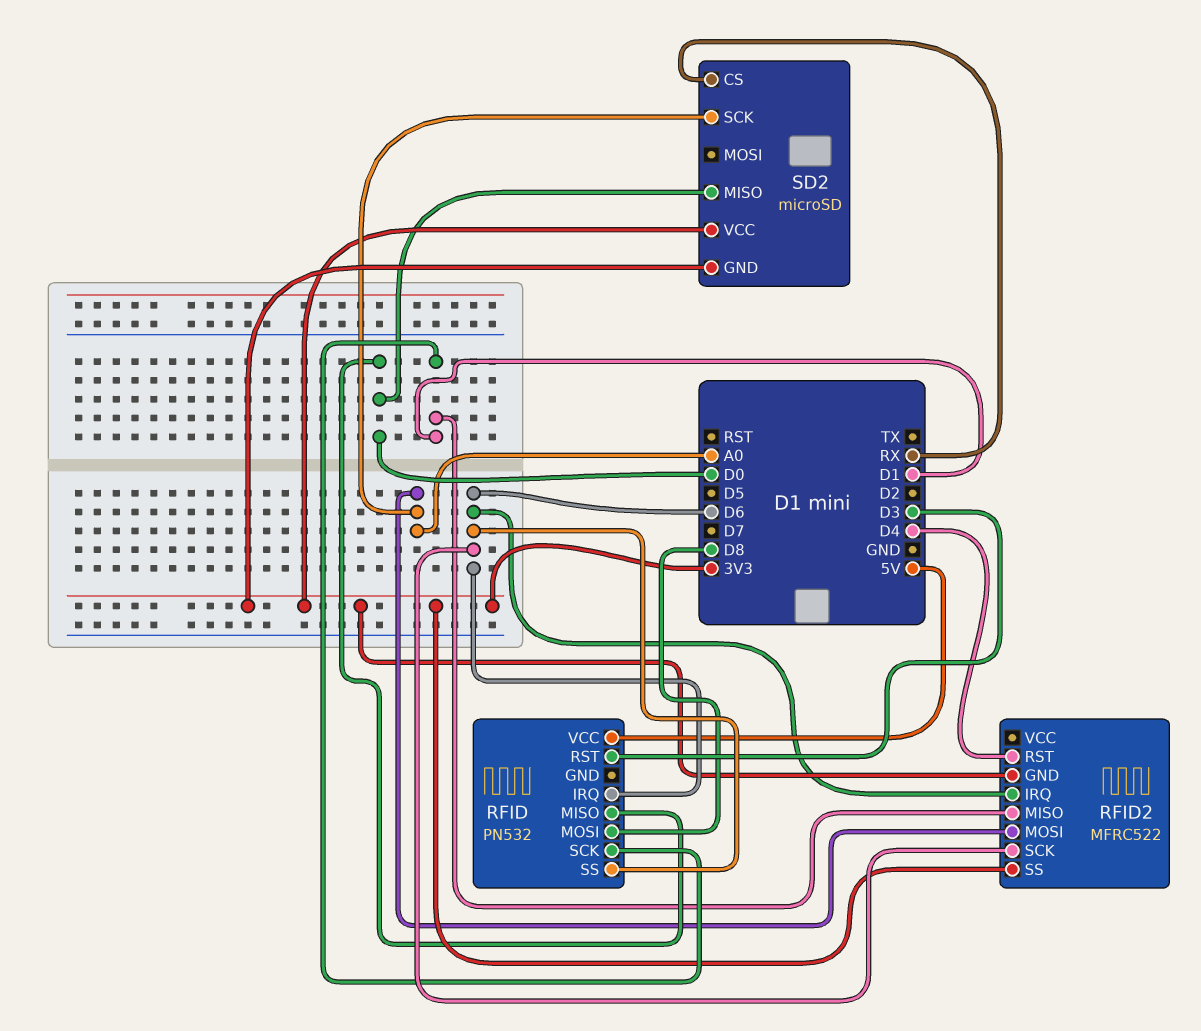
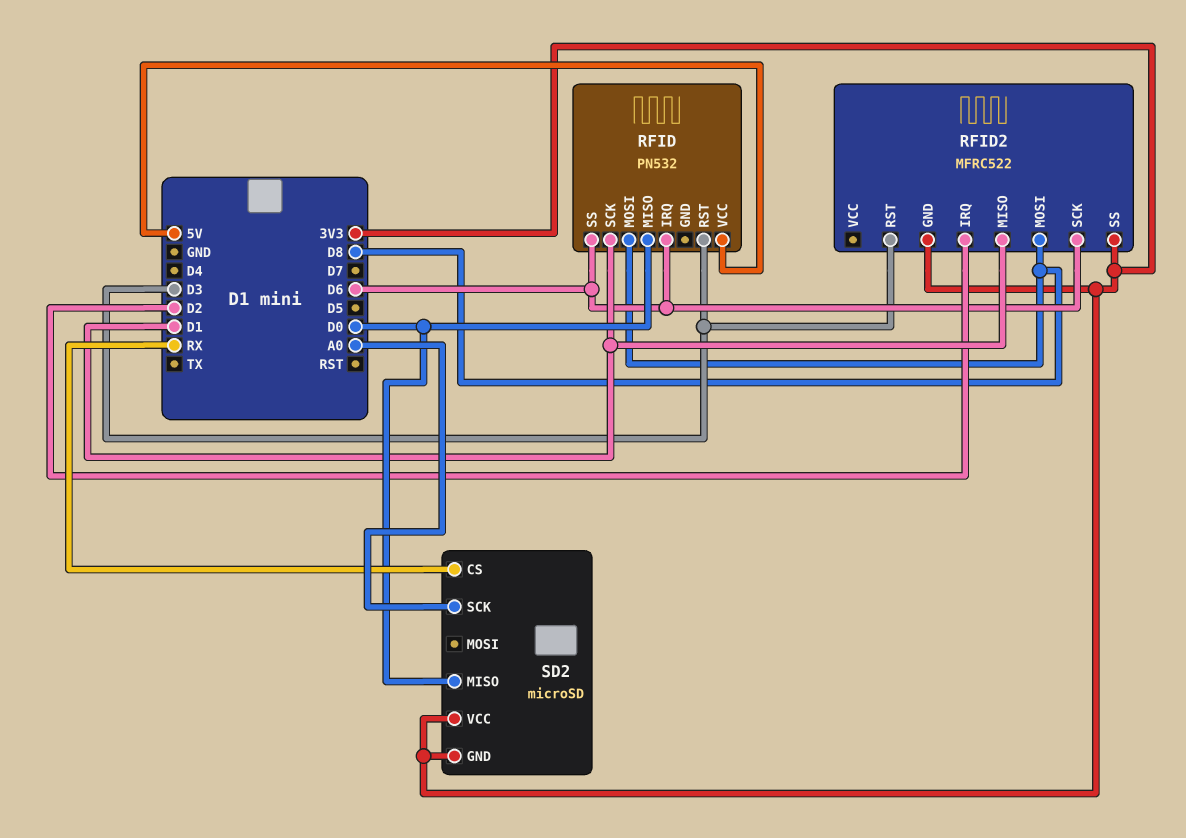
RFID2 pin IRQ: D6 -> D2
RFID2 pin MOSI: A0 -> D8
RFID2 pin RST: D4 -> D3

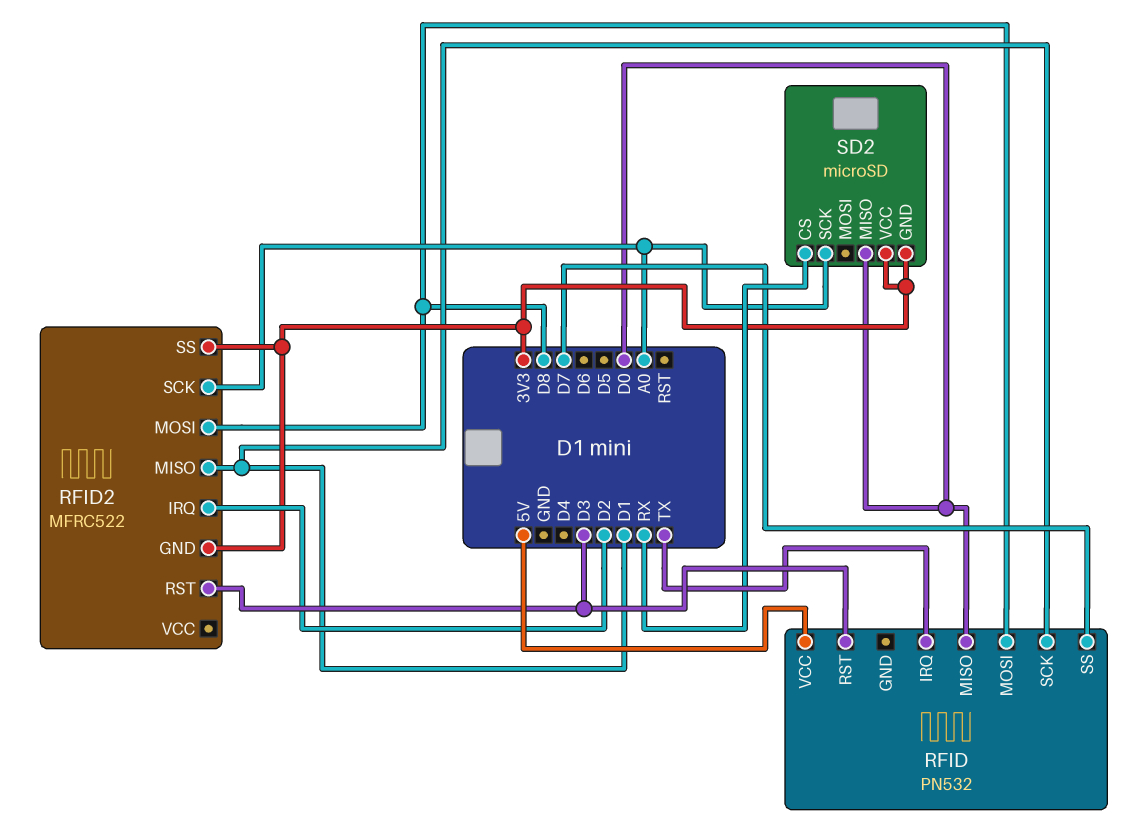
RFID pin IRQ: D6 -> TX
RFID pin SS: D6 -> D7
RFID2 pin SCK: D6 -> A0

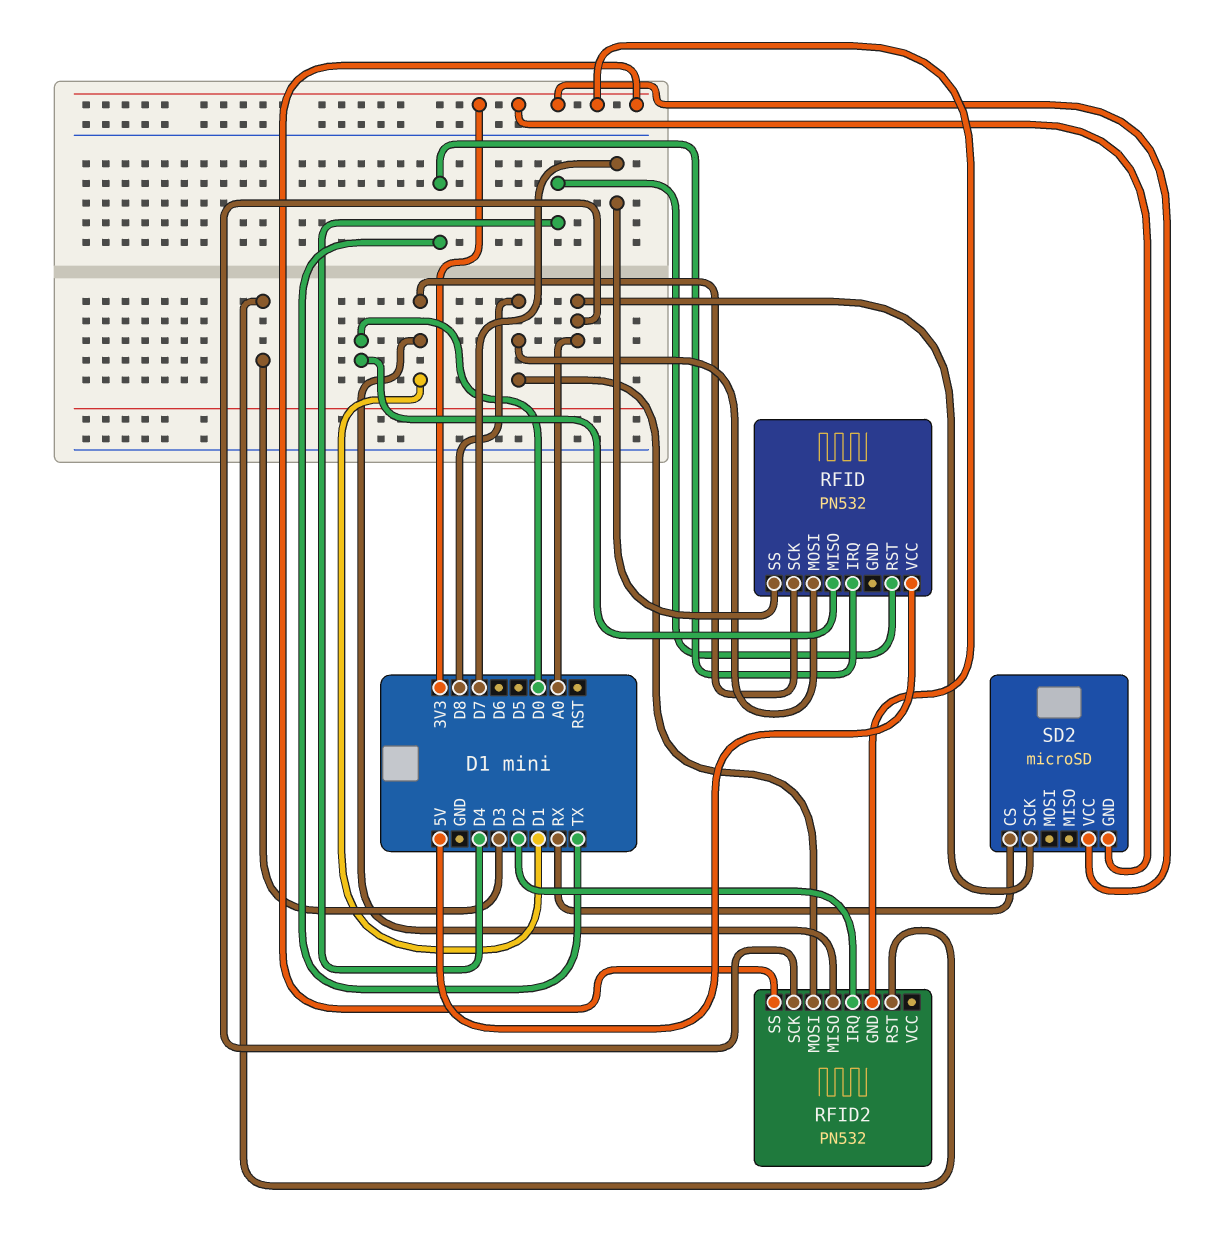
RFID pin RST: D3 -> D4
RFID2: MFRC522 -> PN532
SD2 pin MISO: D0 -> none

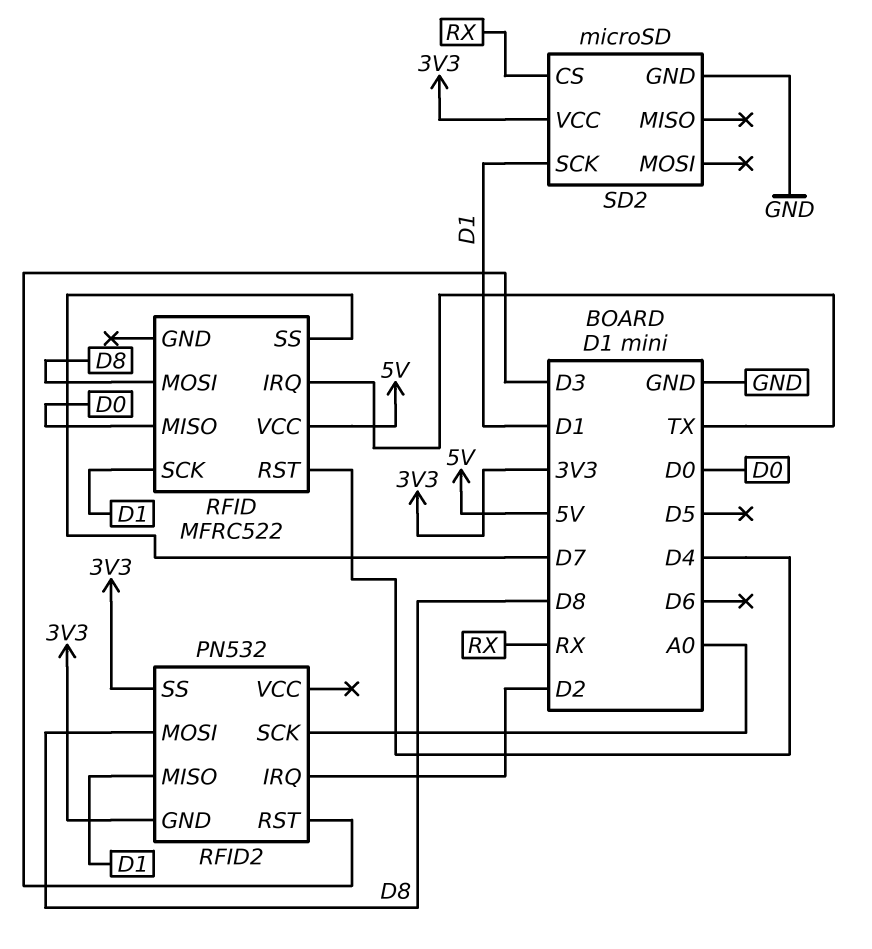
RFID: PN532 -> MFRC522
SD2 pin GND: 3V3 -> GND
SD2 pin SCK: A0 -> D1

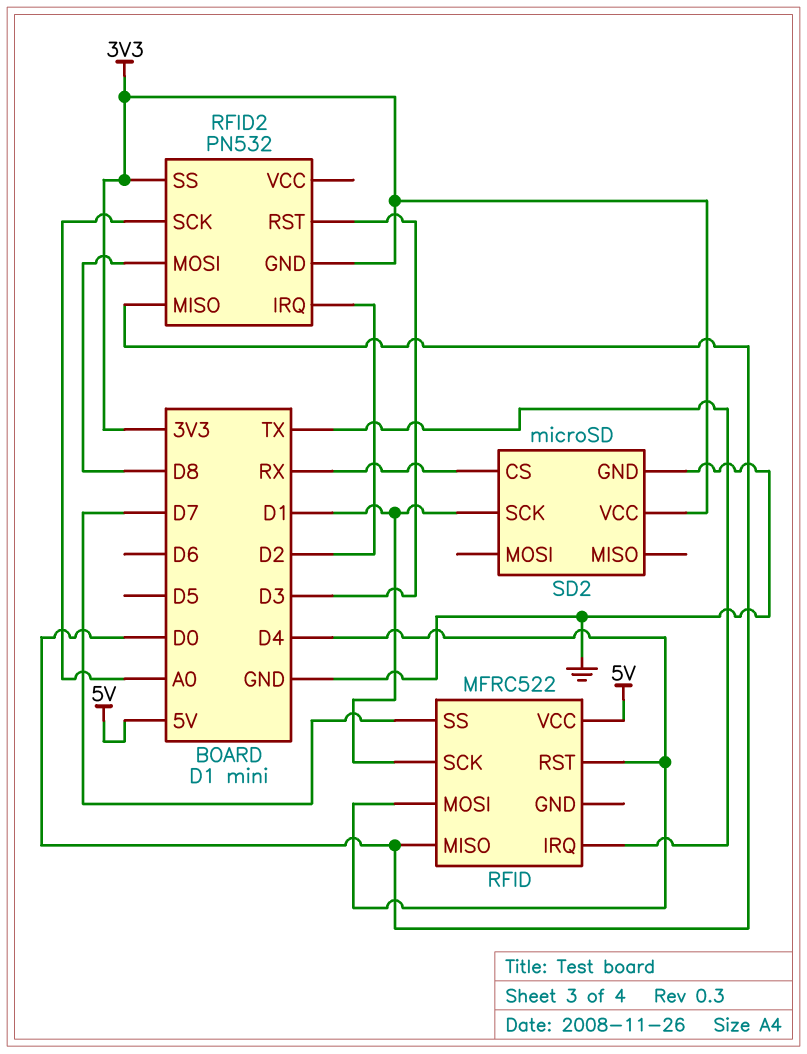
RFID pin MOSI: D8 -> D4
RFID2 pin MISO: D1 -> D0

